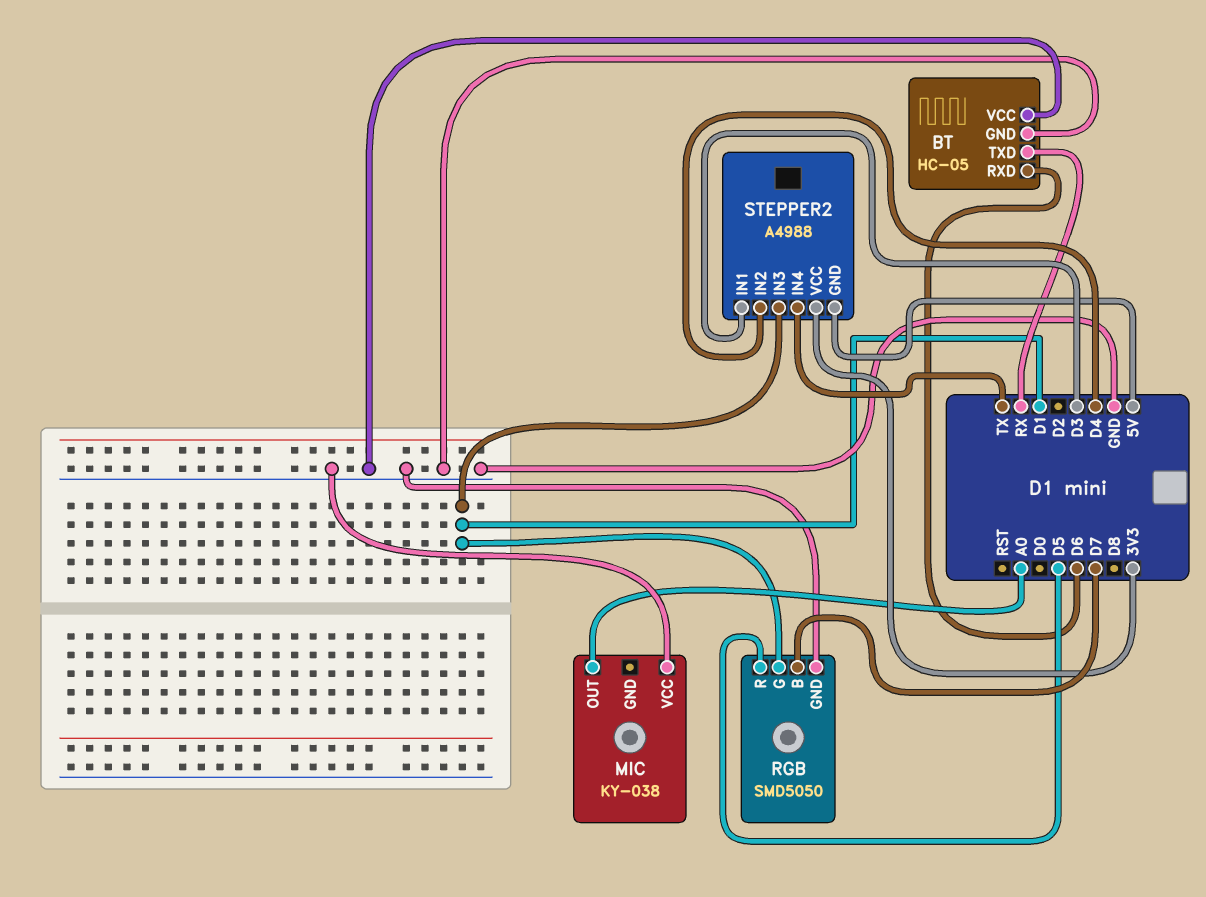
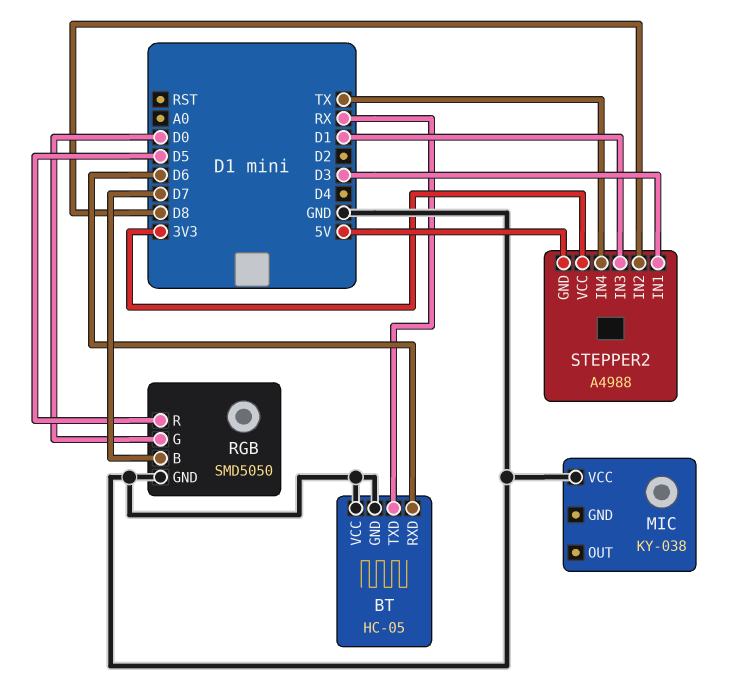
MIC pin OUT: A0 -> none
RGB pin G: D1 -> D0
STEPPER2 pin IN2: D4 -> D8

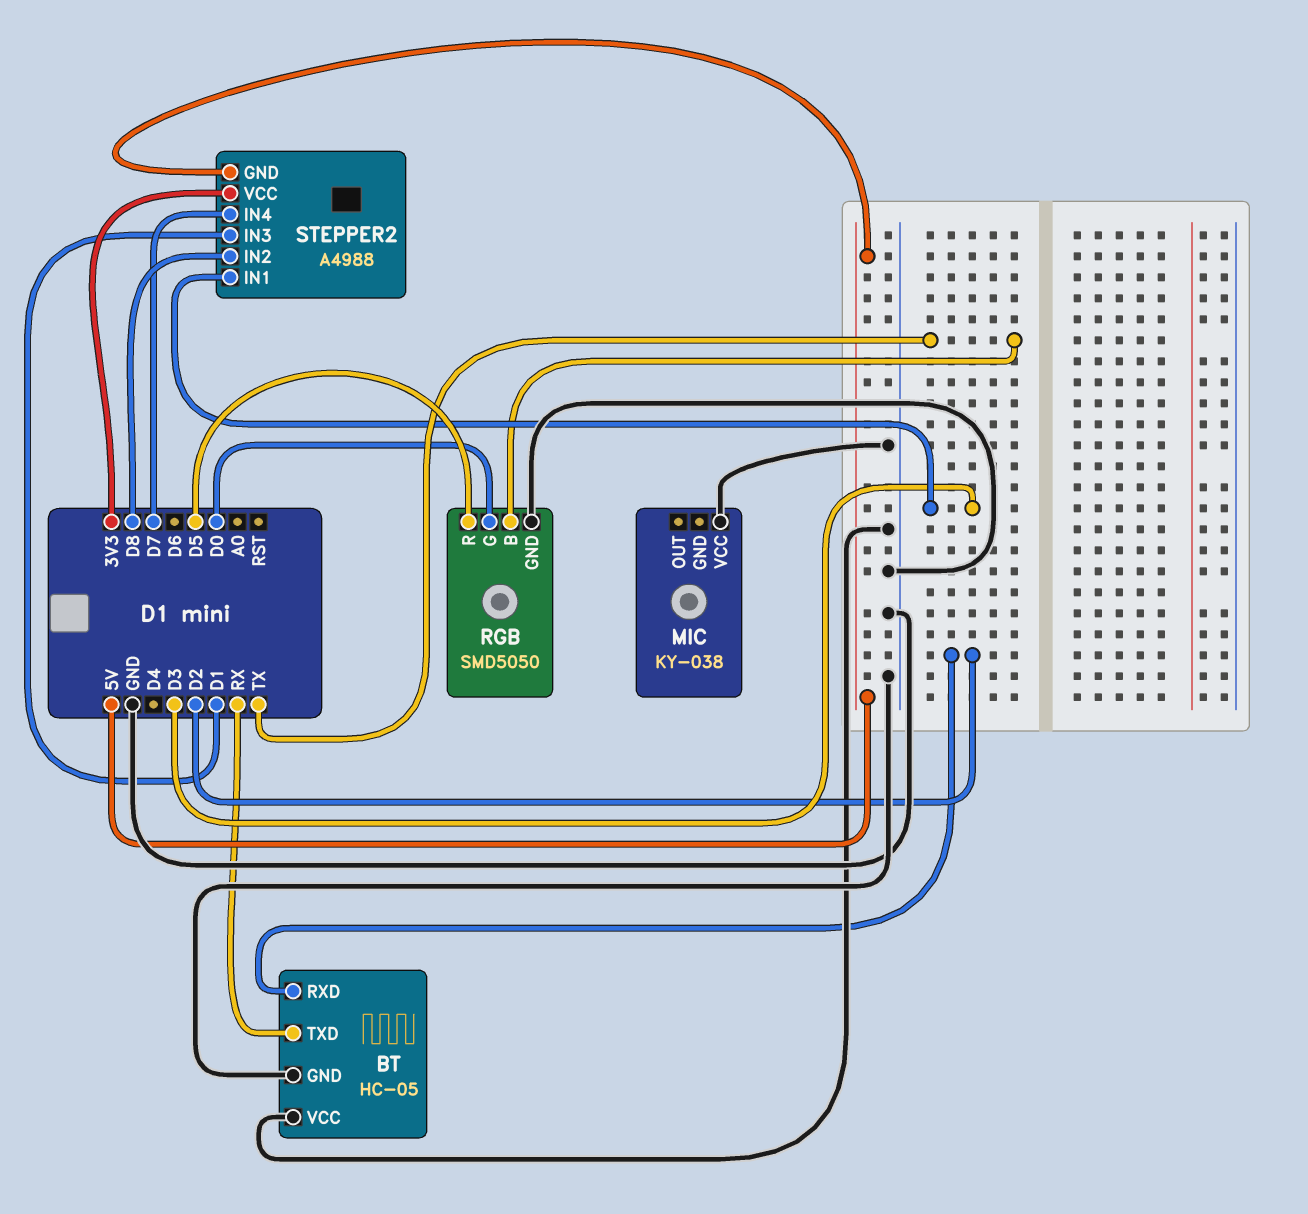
BT pin RXD: D6 -> D2
RGB pin B: D7 -> TX
STEPPER2 pin IN4: TX -> D7

